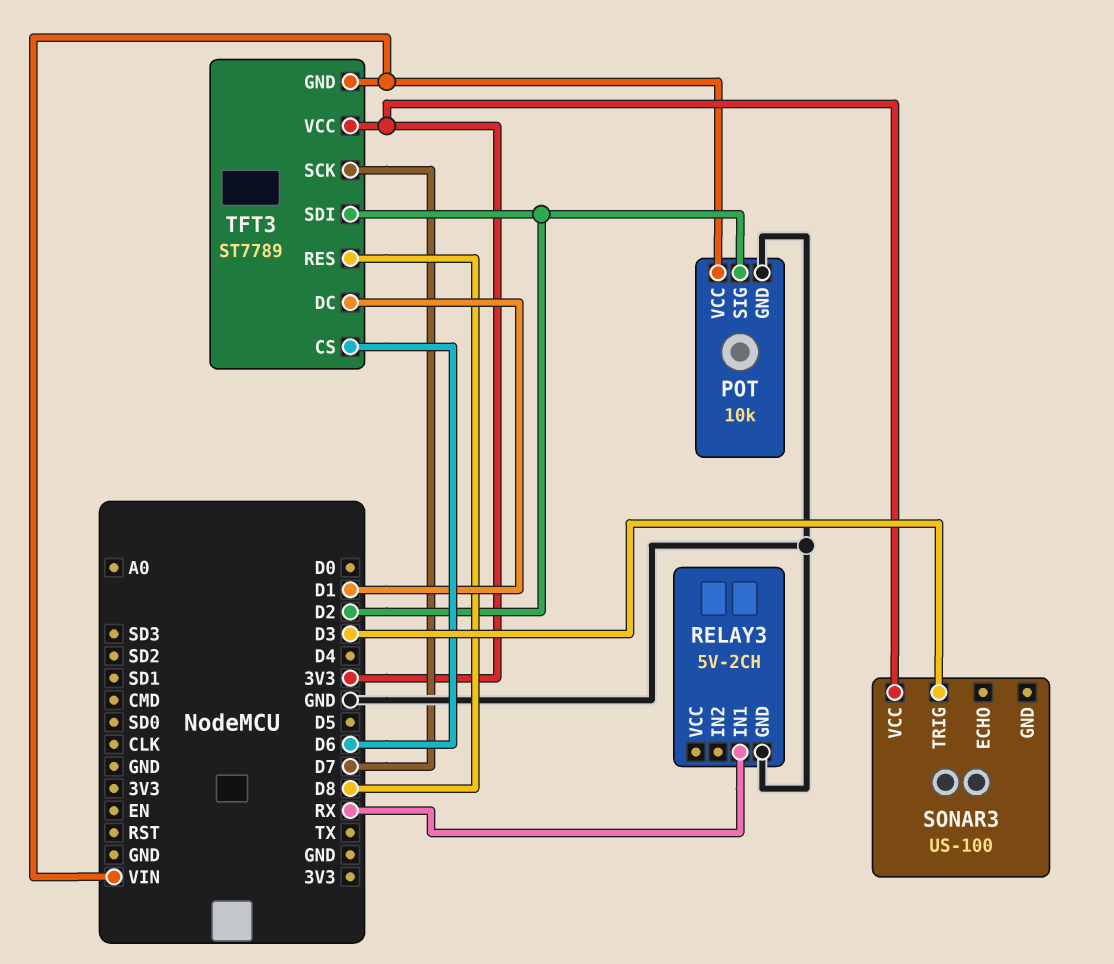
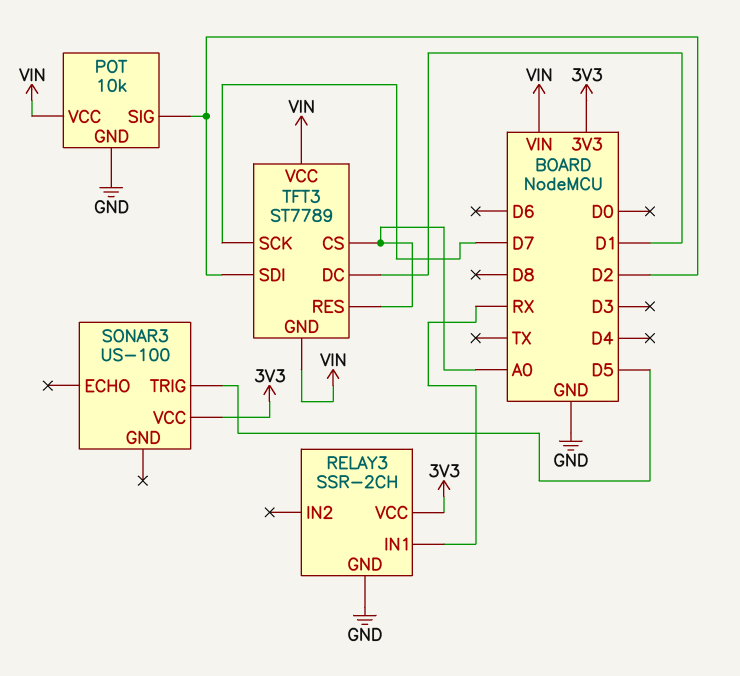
RELAY3: 5V-2CH -> SSR-2CH
RELAY3 pin VCC: none -> 3V3
SONAR3 pin TRIG: D3 -> D5
TFT3 pin CS: D6 -> A0
TFT3 pin RES: D8 -> A0
TFT3 pin VCC: 3V3 -> VIN

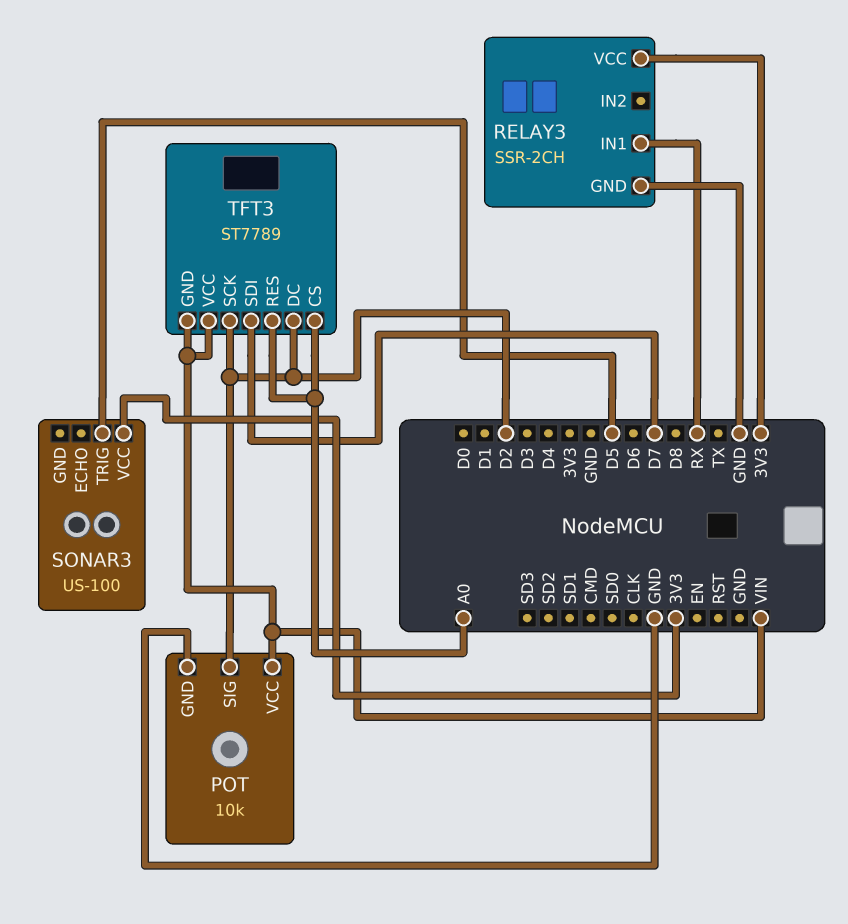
TFT3 pin DC: D1 -> D2
TFT3 pin SCK: D7 -> D2
TFT3 pin SDI: D2 -> D7

